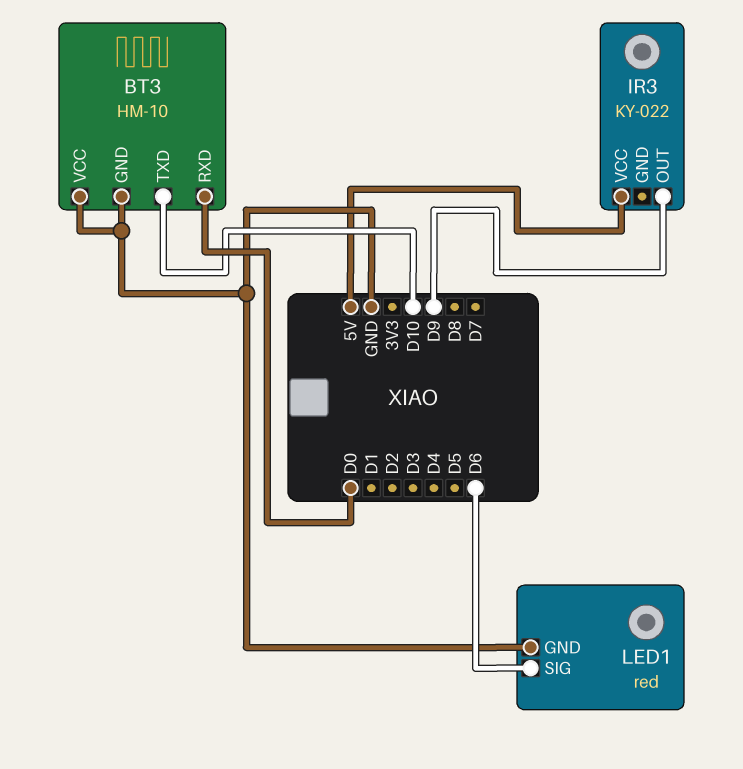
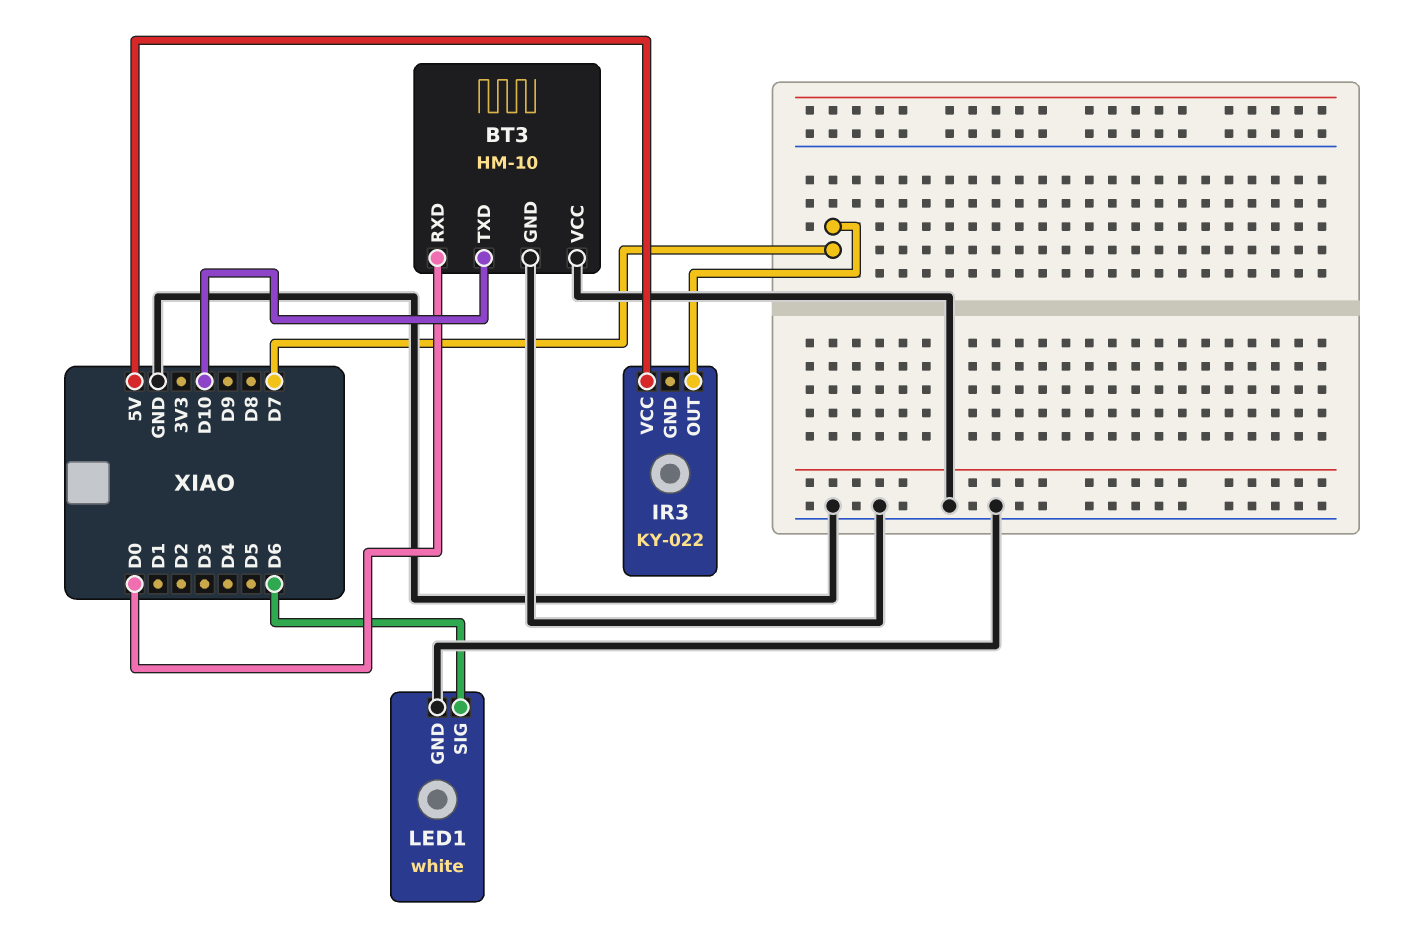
IR3 pin OUT: D9 -> D7
LED1: red -> white

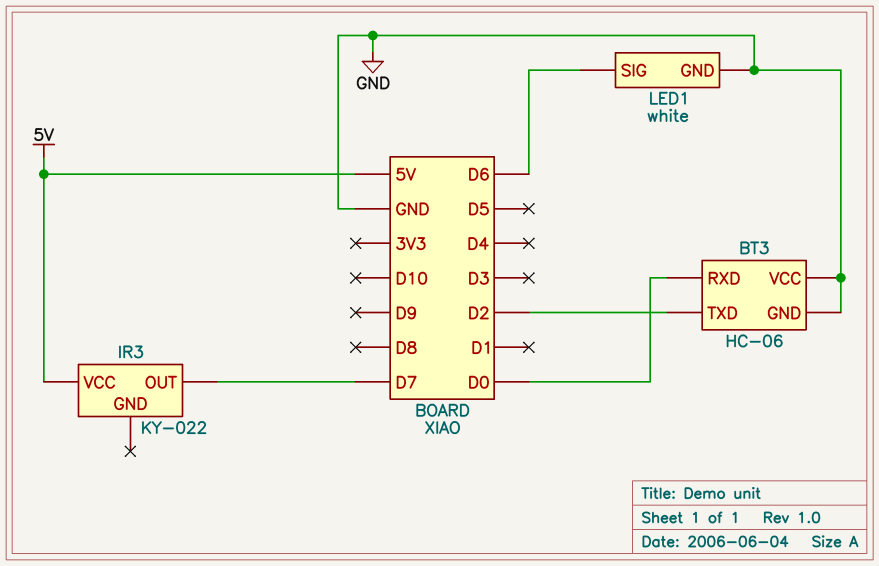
BT3: HM-10 -> HC-06
BT3 pin TXD: D10 -> D2

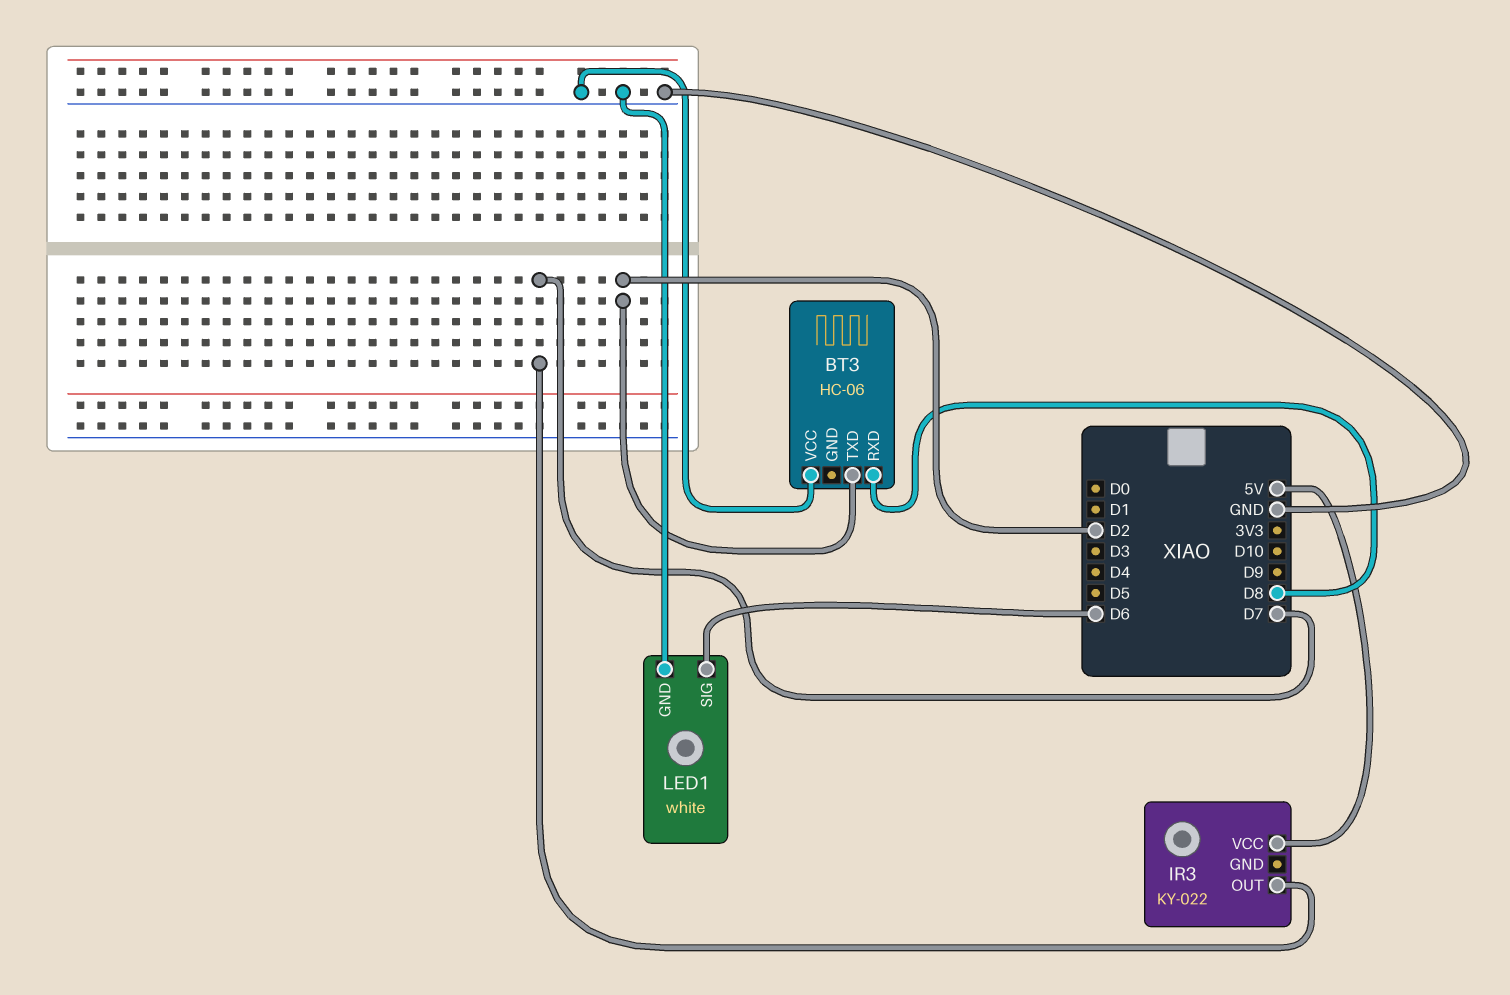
BT3 pin GND: GND -> none
BT3 pin RXD: D0 -> D8

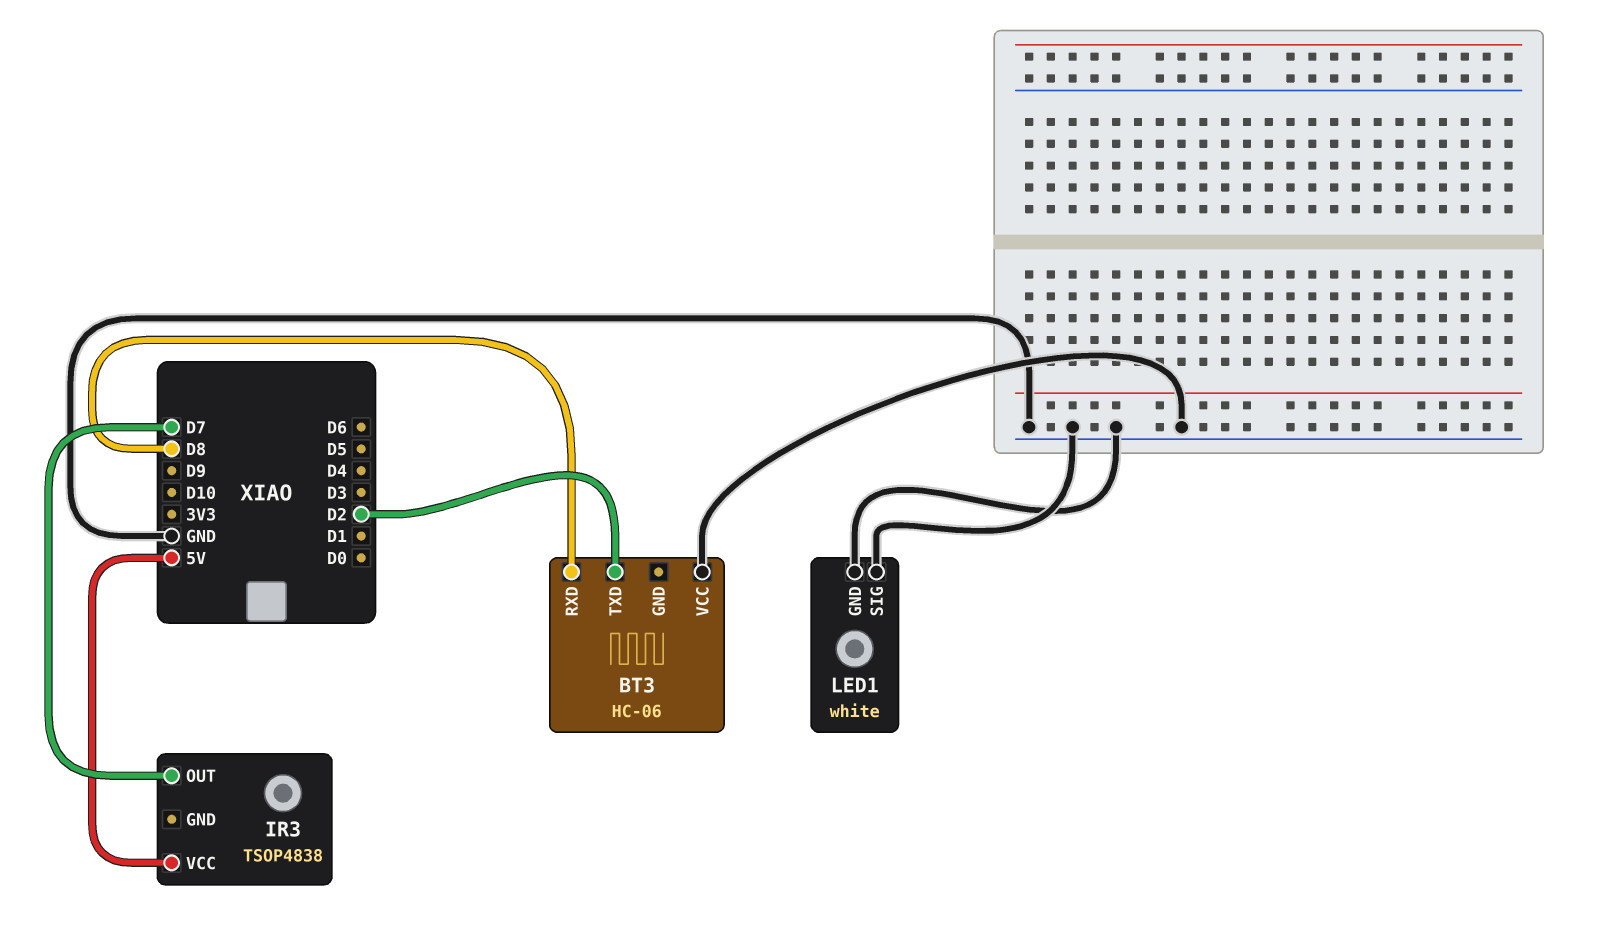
IR3: KY-022 -> TSOP4838
LED1 pin SIG: D6 -> GND

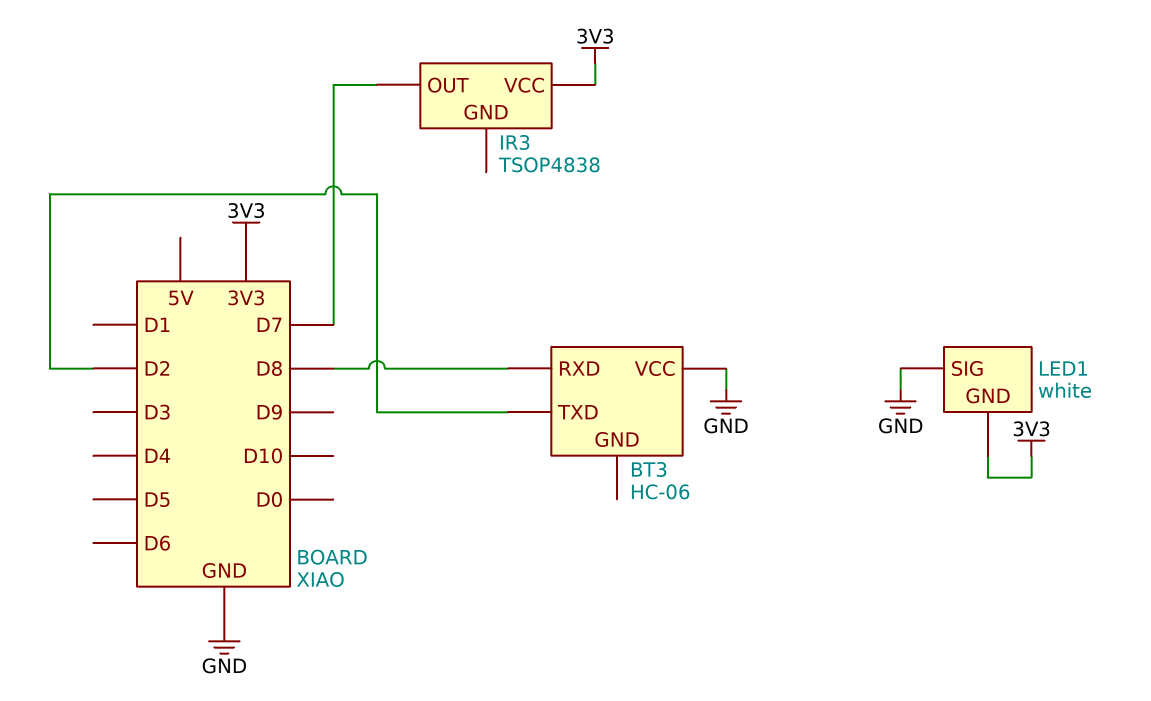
IR3 pin VCC: 5V -> 3V3
LED1 pin GND: GND -> 3V3

